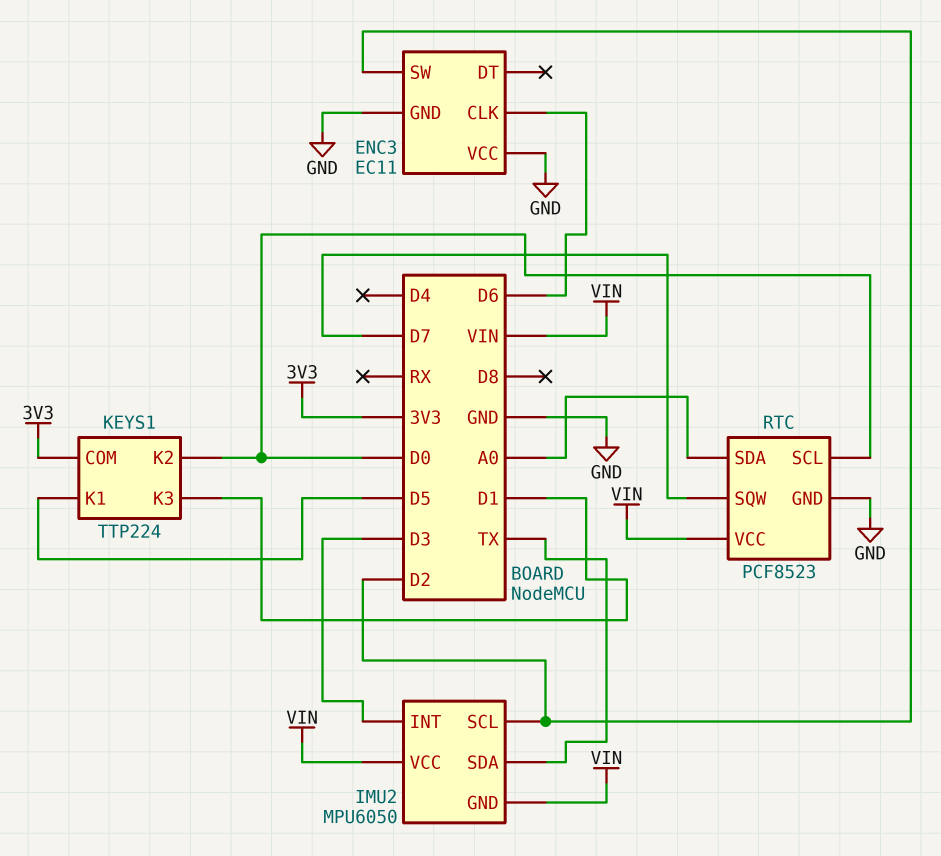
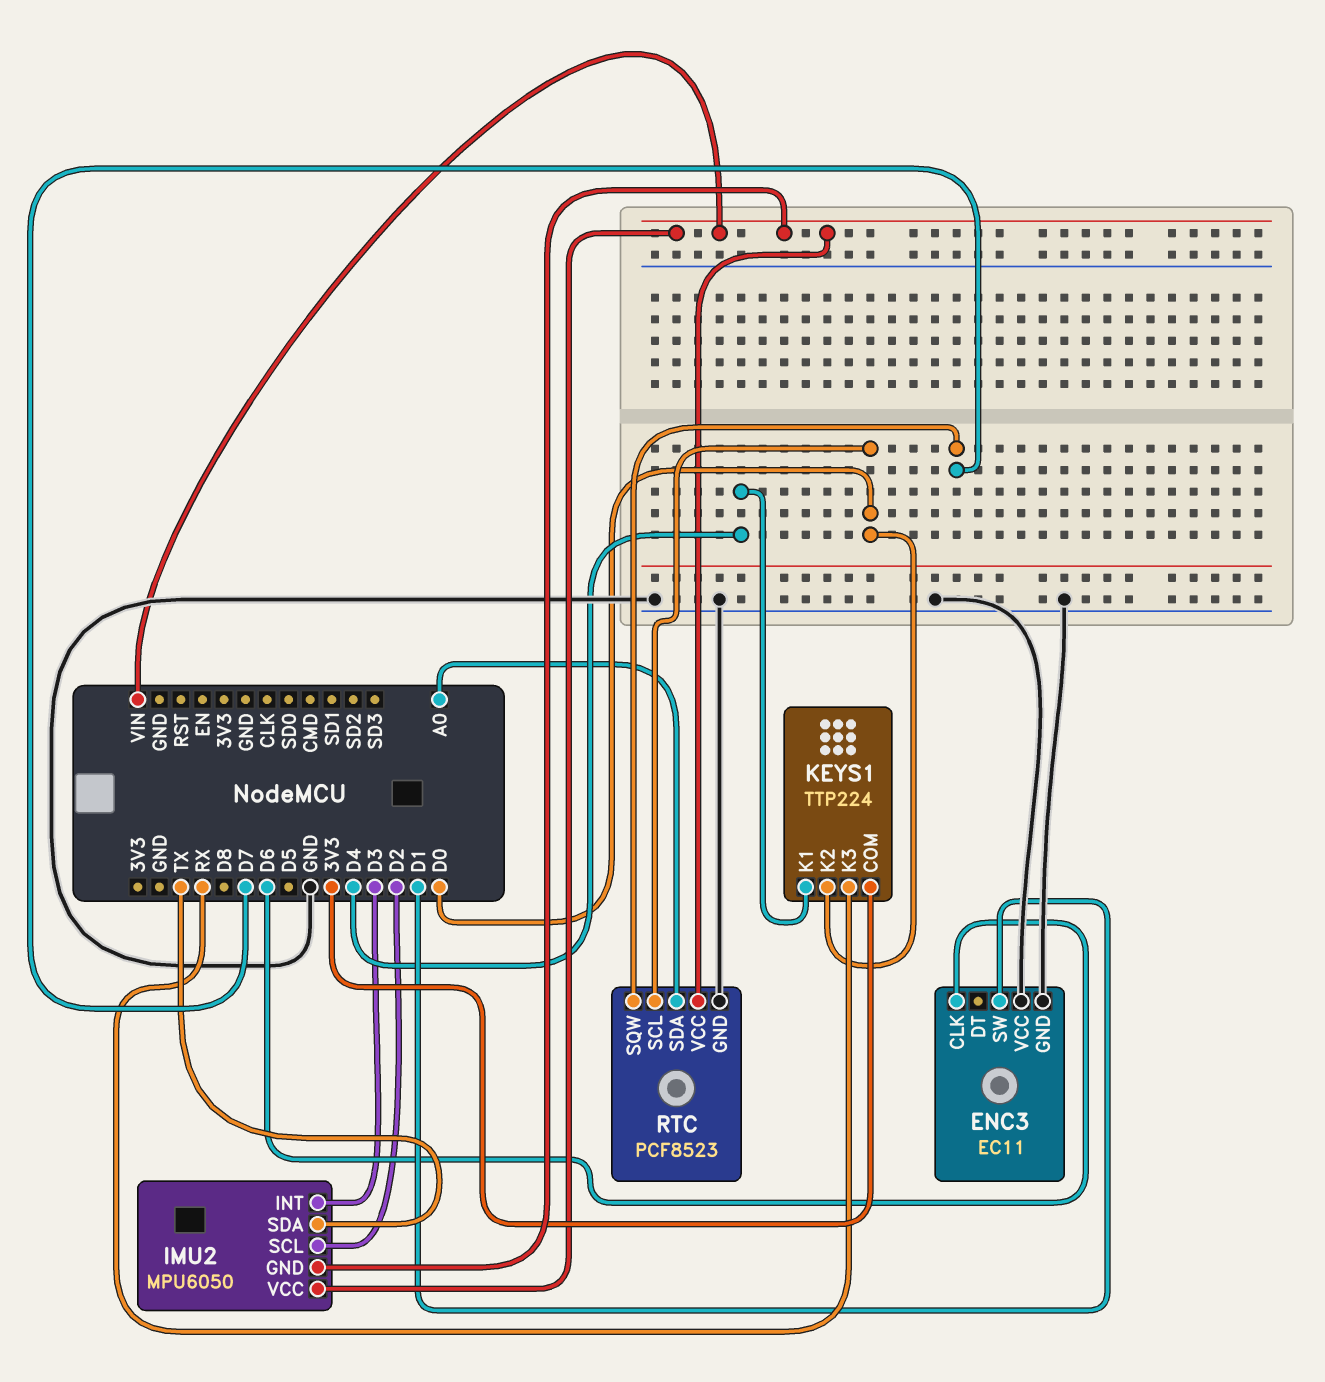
ENC3 pin SW: D2 -> D1
KEYS1 pin K1: D5 -> D4
KEYS1 pin K3: D1 -> RX

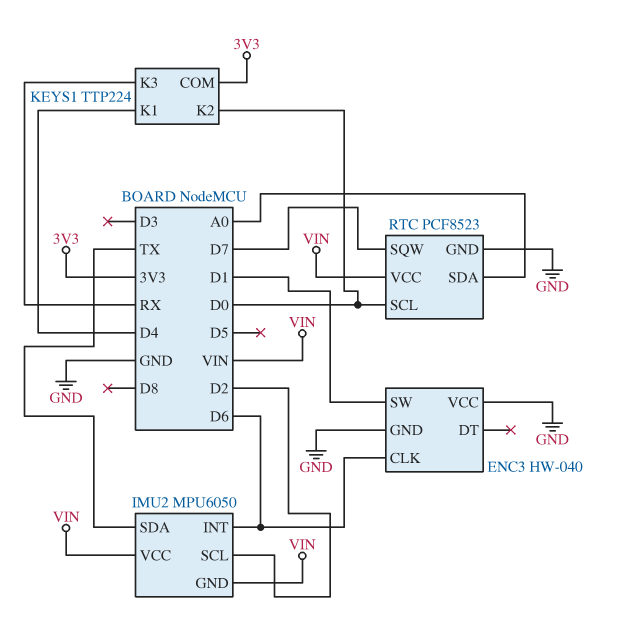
ENC3: EC11 -> HW-040
IMU2 pin INT: D3 -> D6

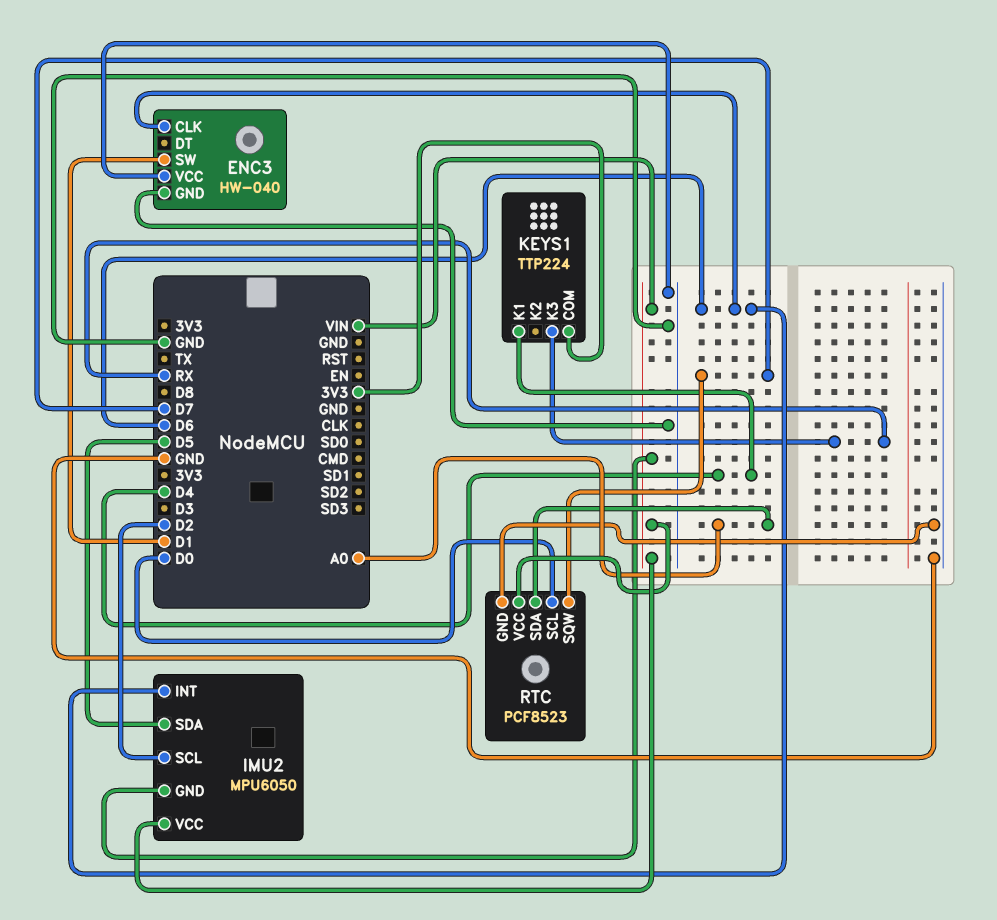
IMU2 pin SDA: TX -> D5
KEYS1 pin K2: D0 -> none

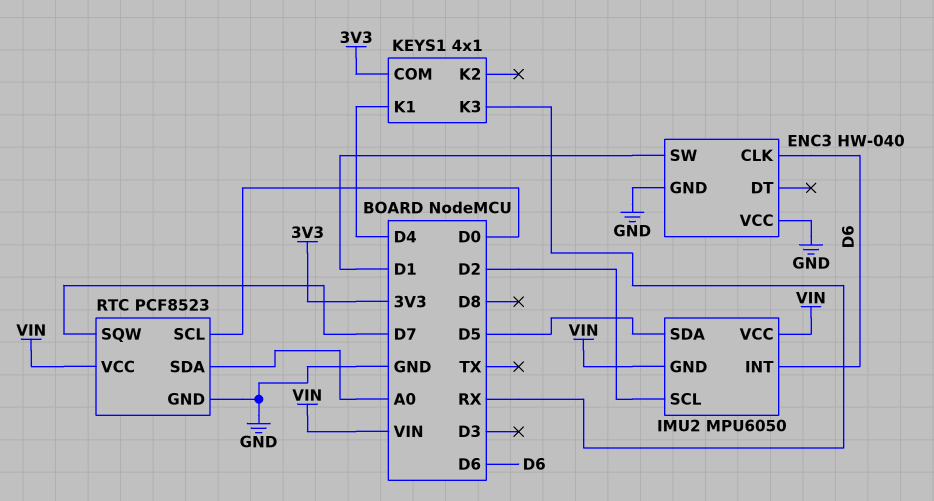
KEYS1: TTP224 -> 4x1

